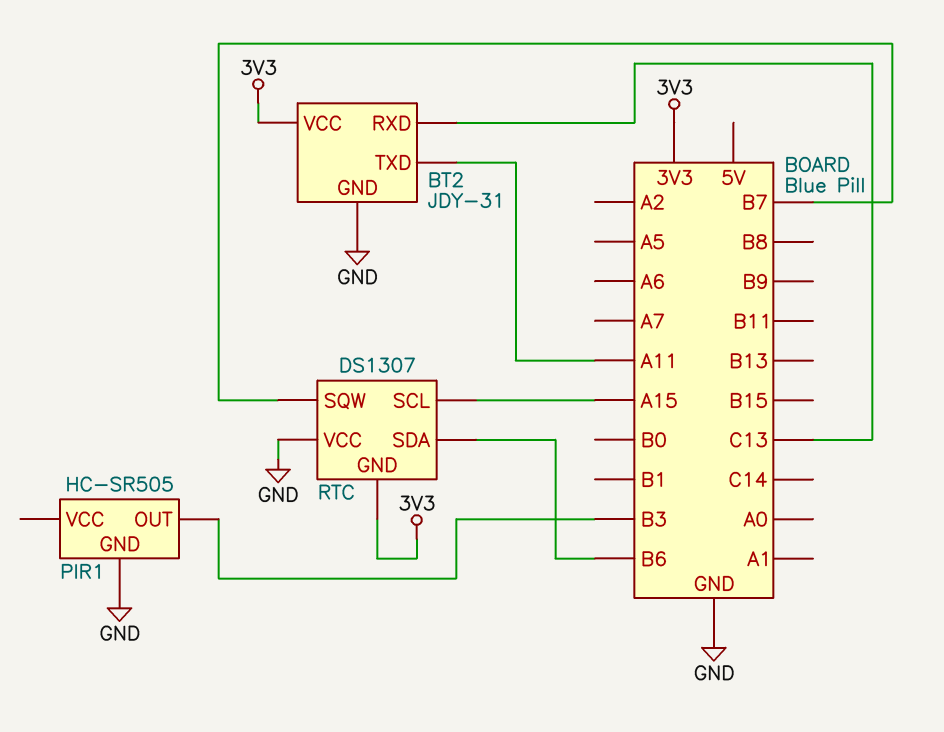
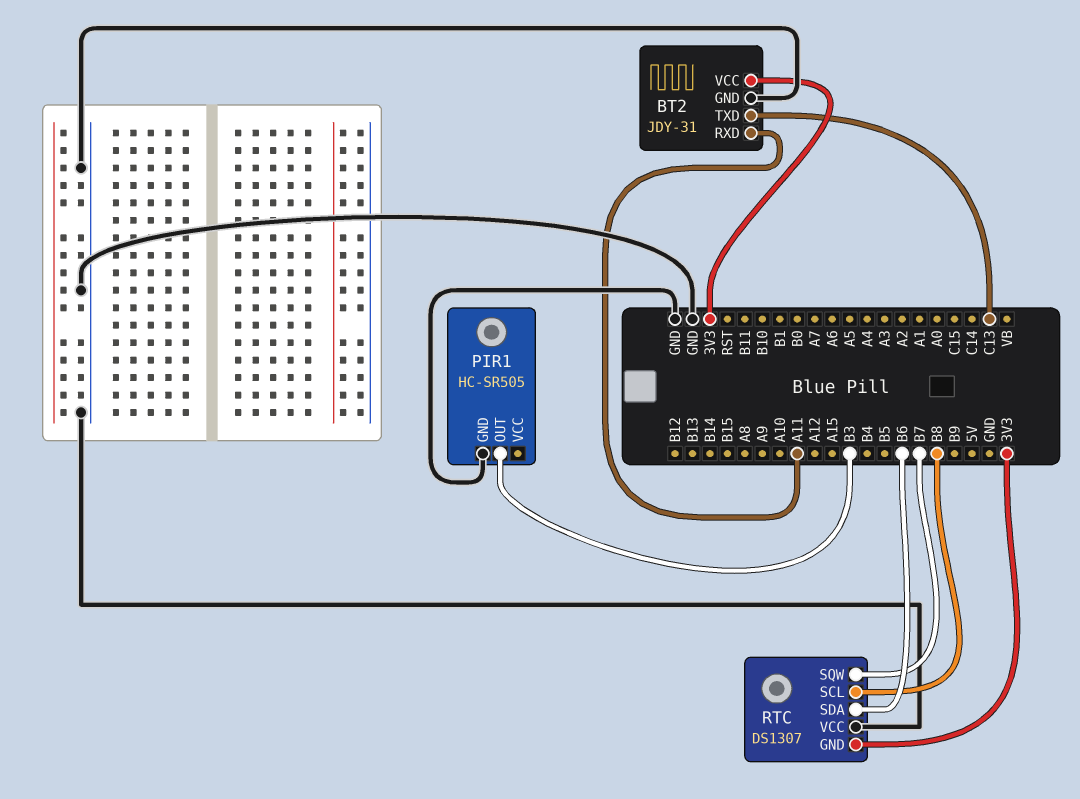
BT2 pin RXD: C13 -> A11
BT2 pin TXD: A11 -> C13
RTC pin SCL: A15 -> B8

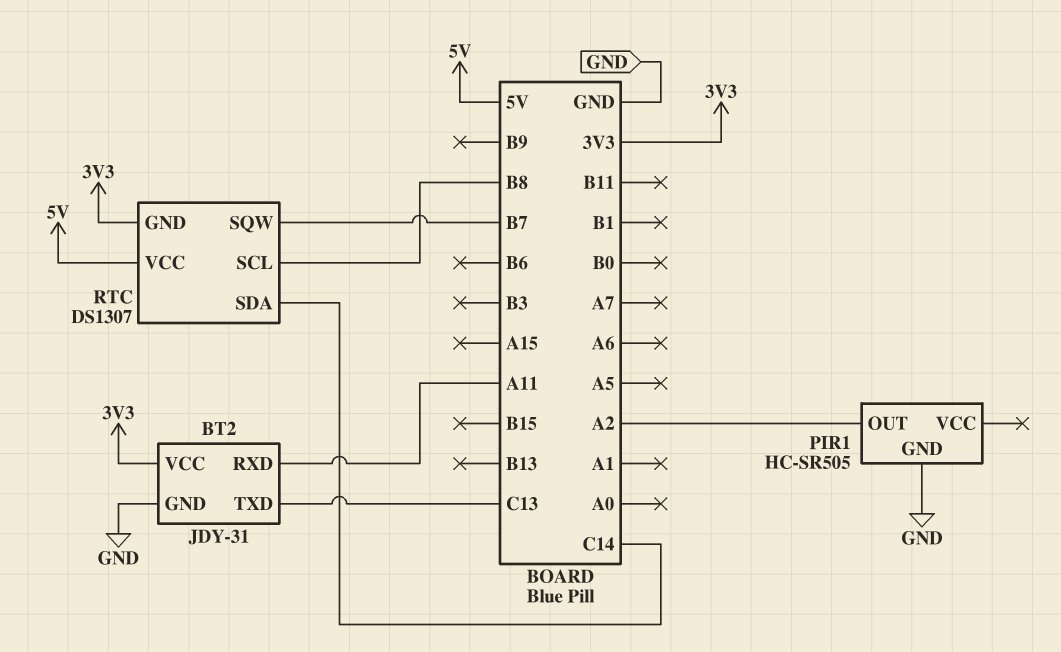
PIR1 pin OUT: B3 -> A2
RTC pin SDA: B6 -> C14
RTC pin VCC: GND -> 5V

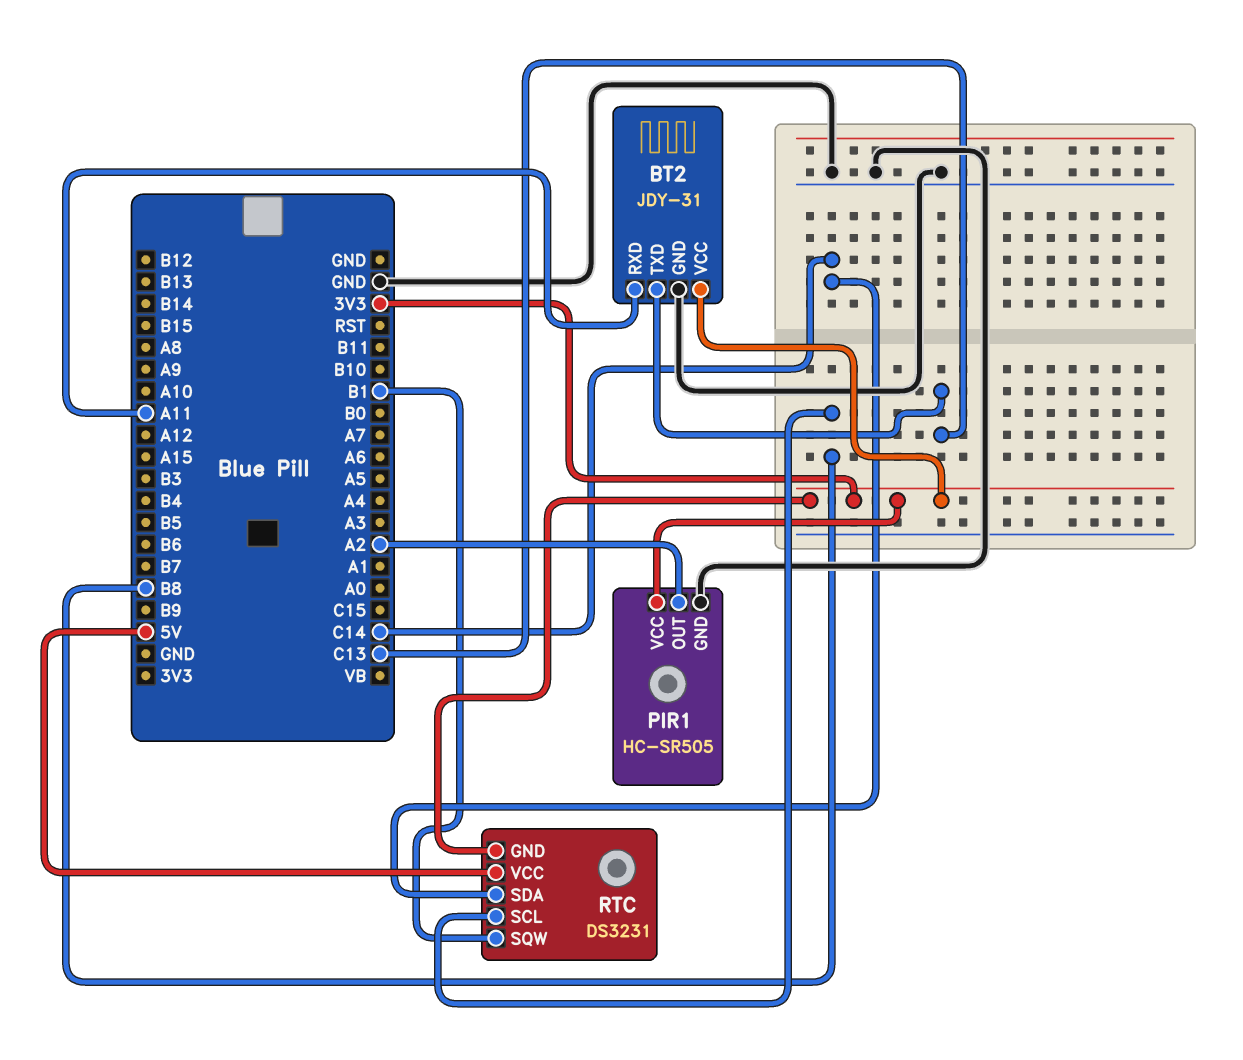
PIR1 pin VCC: none -> 3V3
RTC: DS1307 -> DS3231
RTC pin SQW: B7 -> B1

